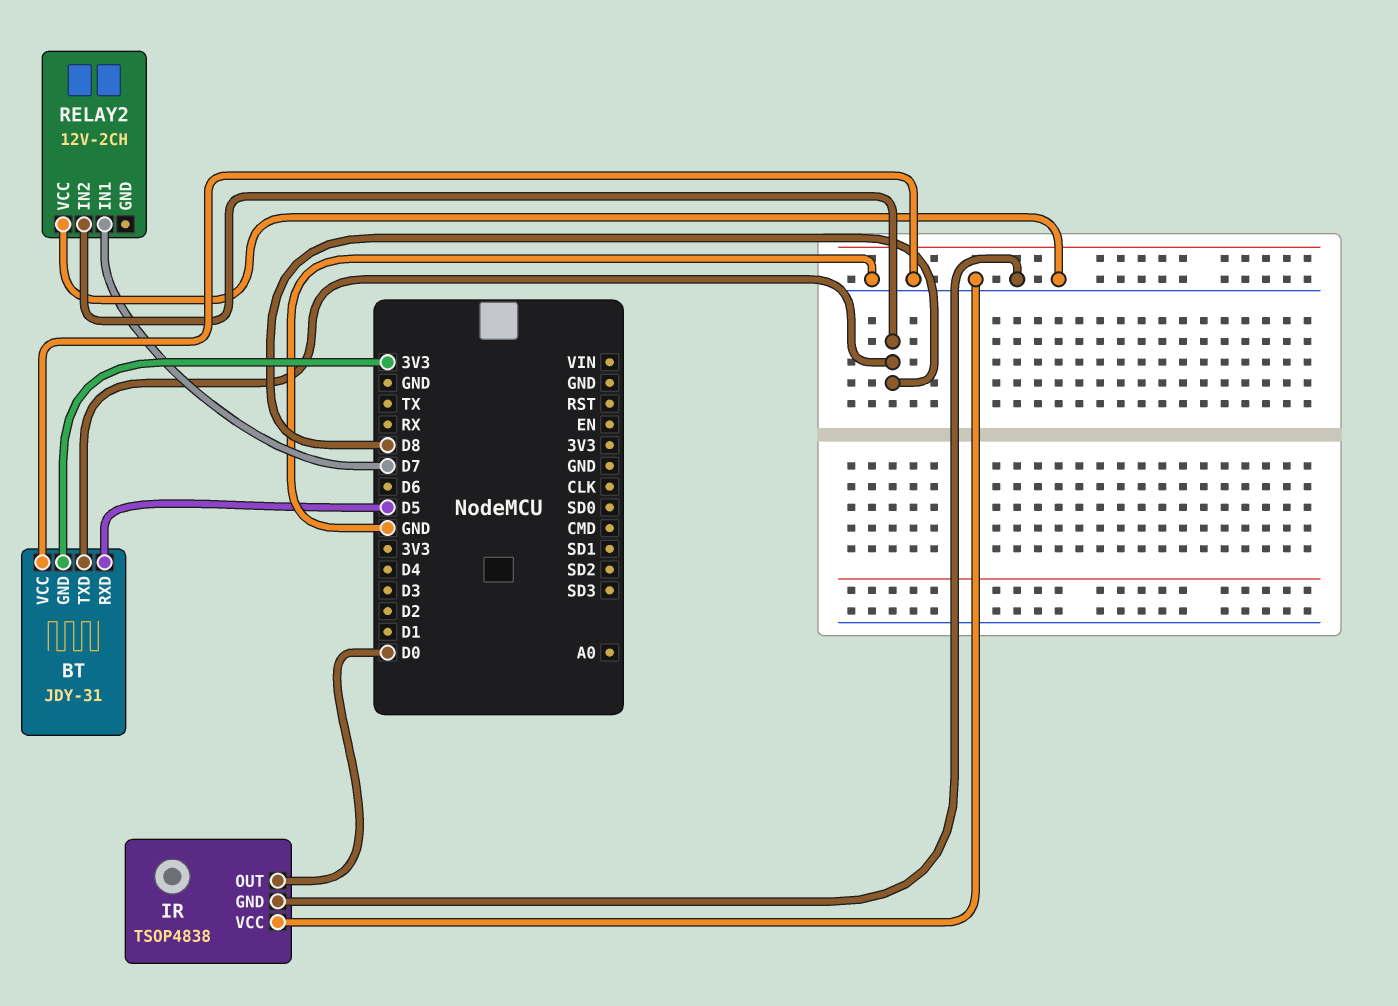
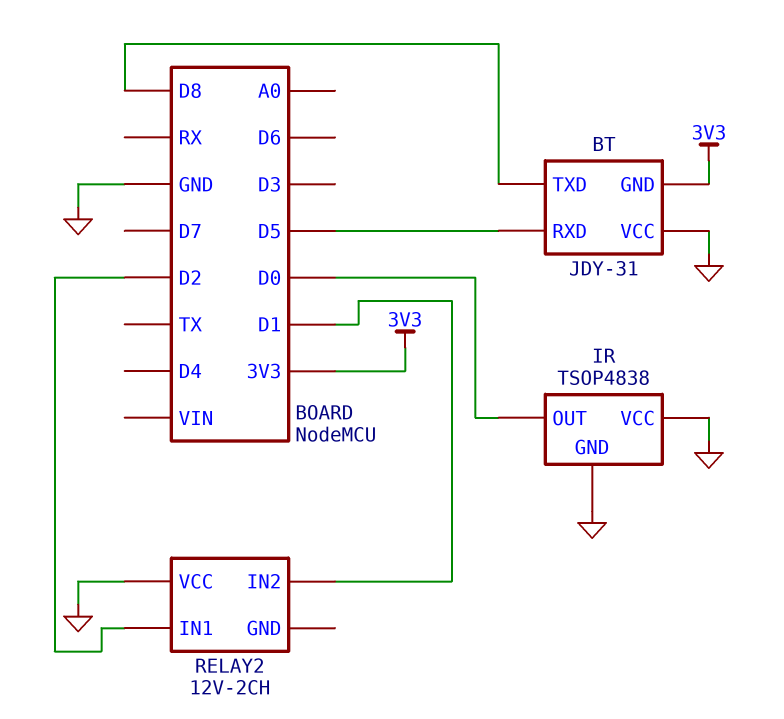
RELAY2 pin IN1: D7 -> D2
RELAY2 pin IN2: D8 -> D1

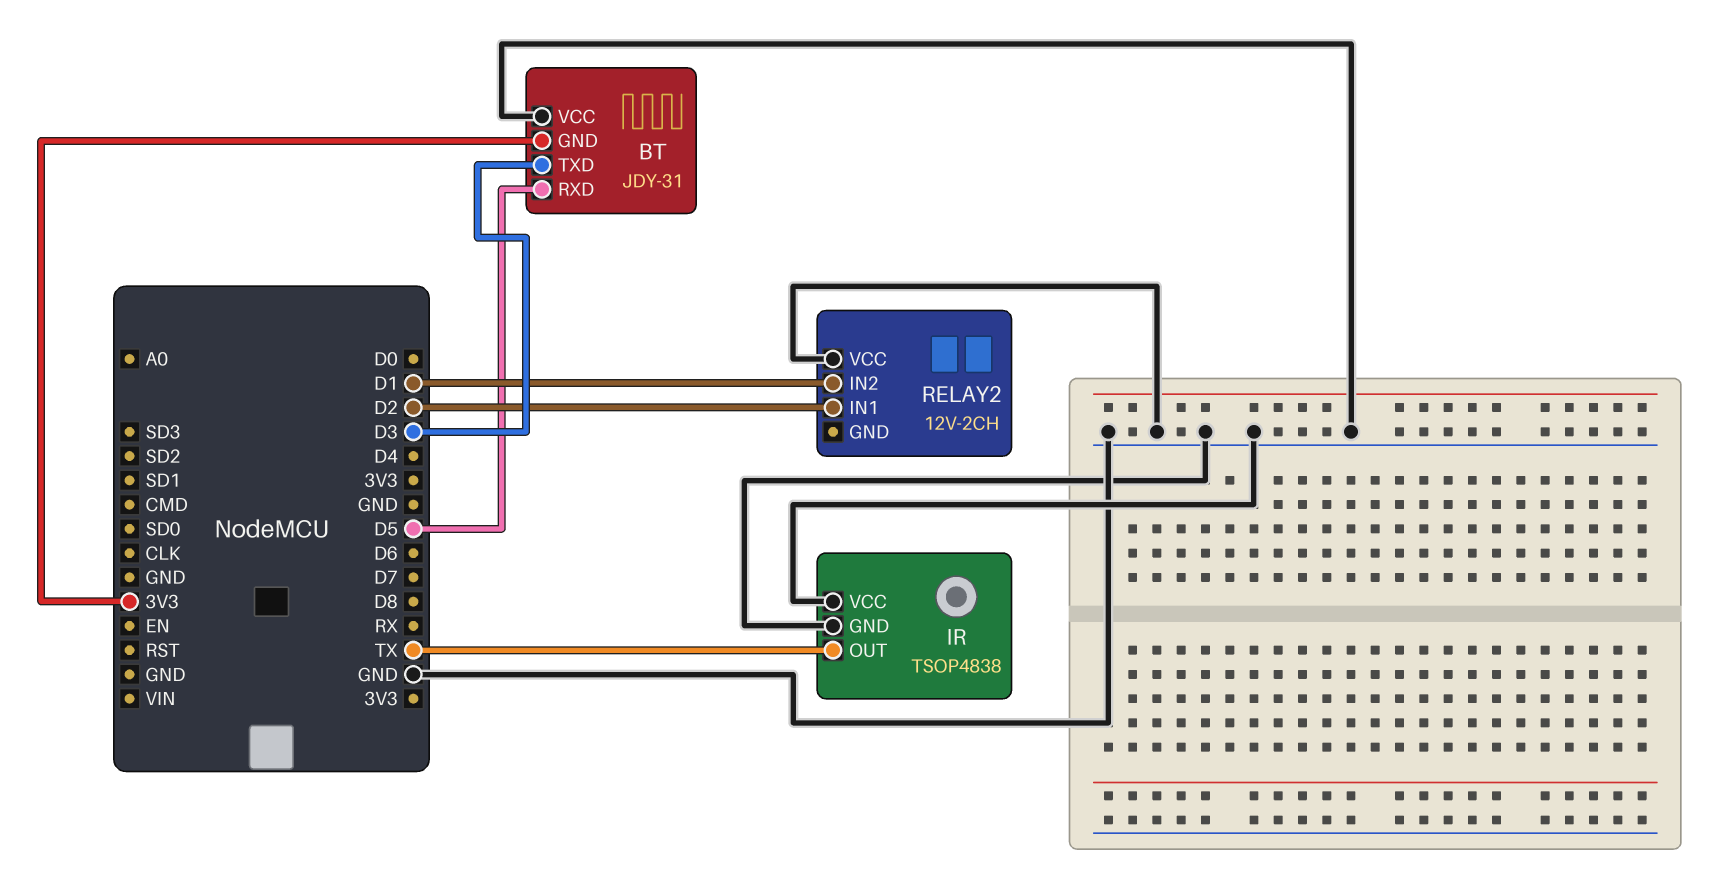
BT pin TXD: D8 -> D3
IR pin OUT: D0 -> TX

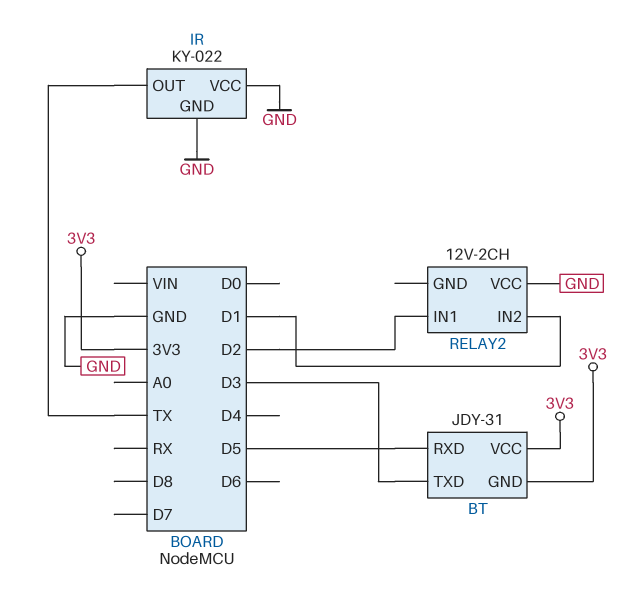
BT pin VCC: GND -> 3V3
IR: TSOP4838 -> KY-022

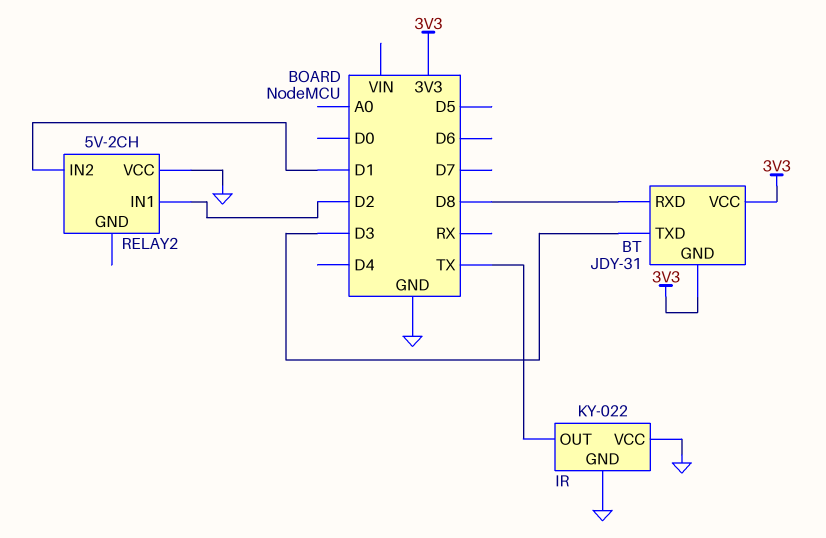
BT pin RXD: D5 -> D8
RELAY2: 12V-2CH -> 5V-2CH

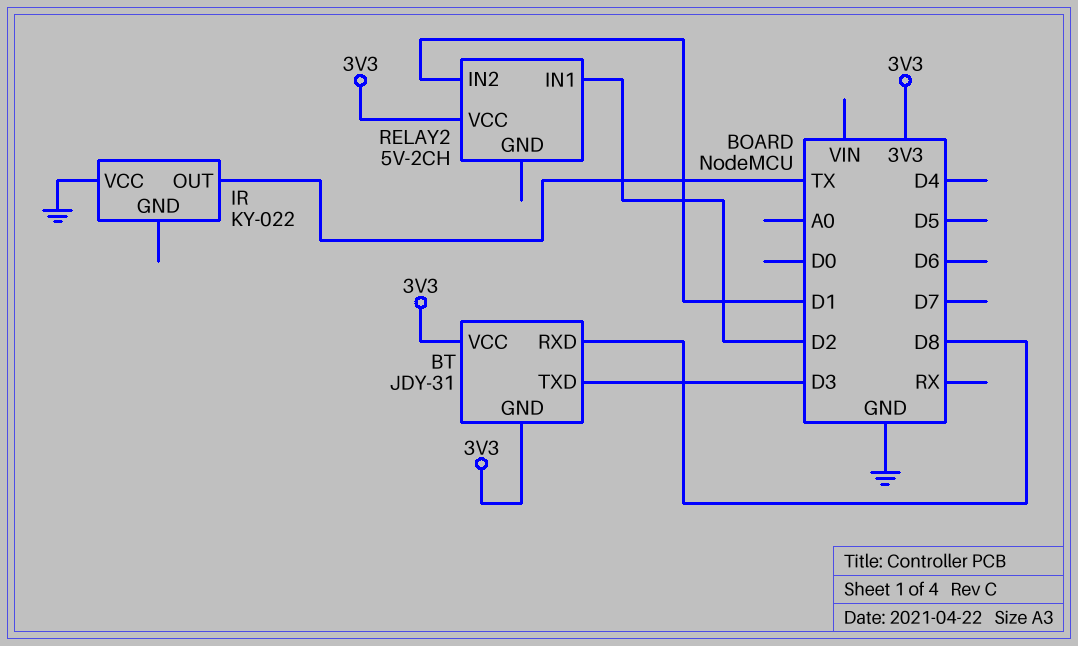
IR pin GND: GND -> none
RELAY2 pin VCC: GND -> 3V3

